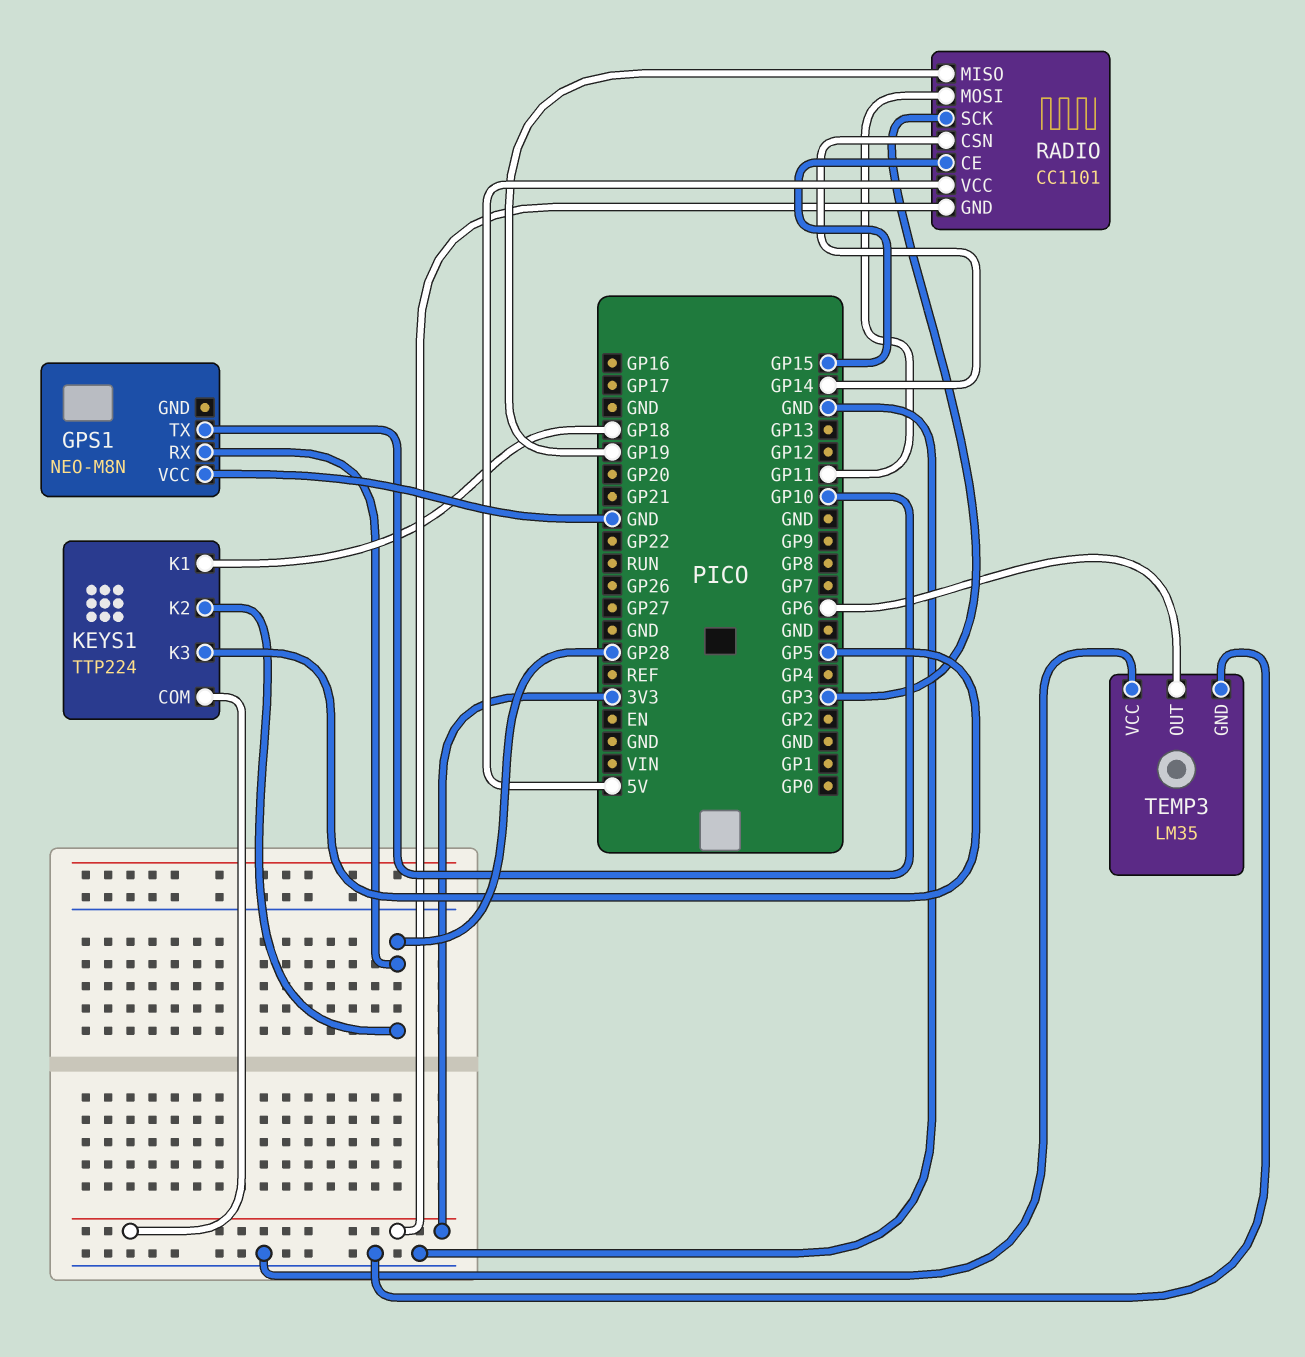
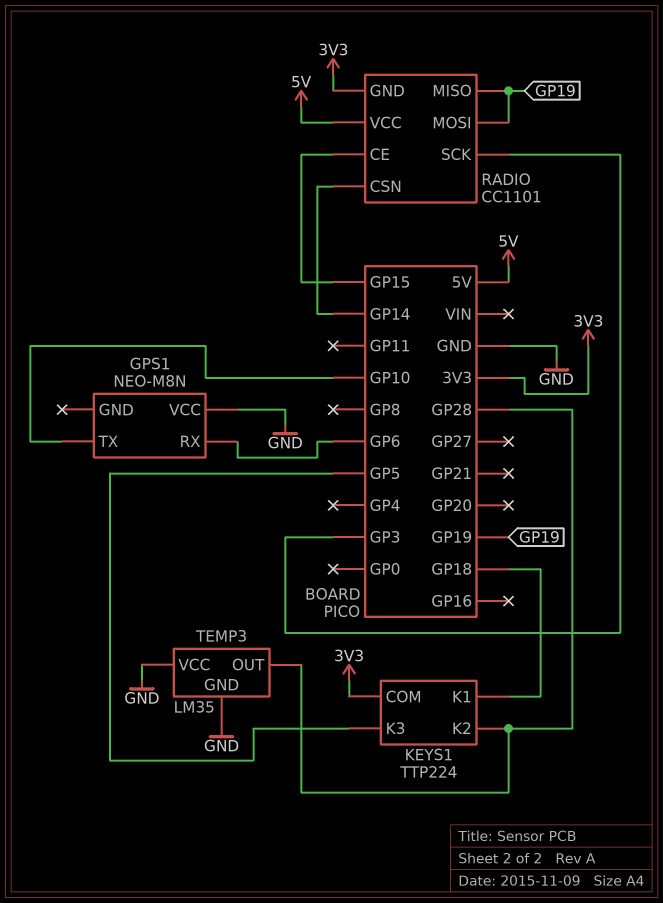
GPS1 pin RX: GP28 -> GP6
RADIO pin MOSI: GP11 -> GP19
TEMP3 pin OUT: GP6 -> GP28

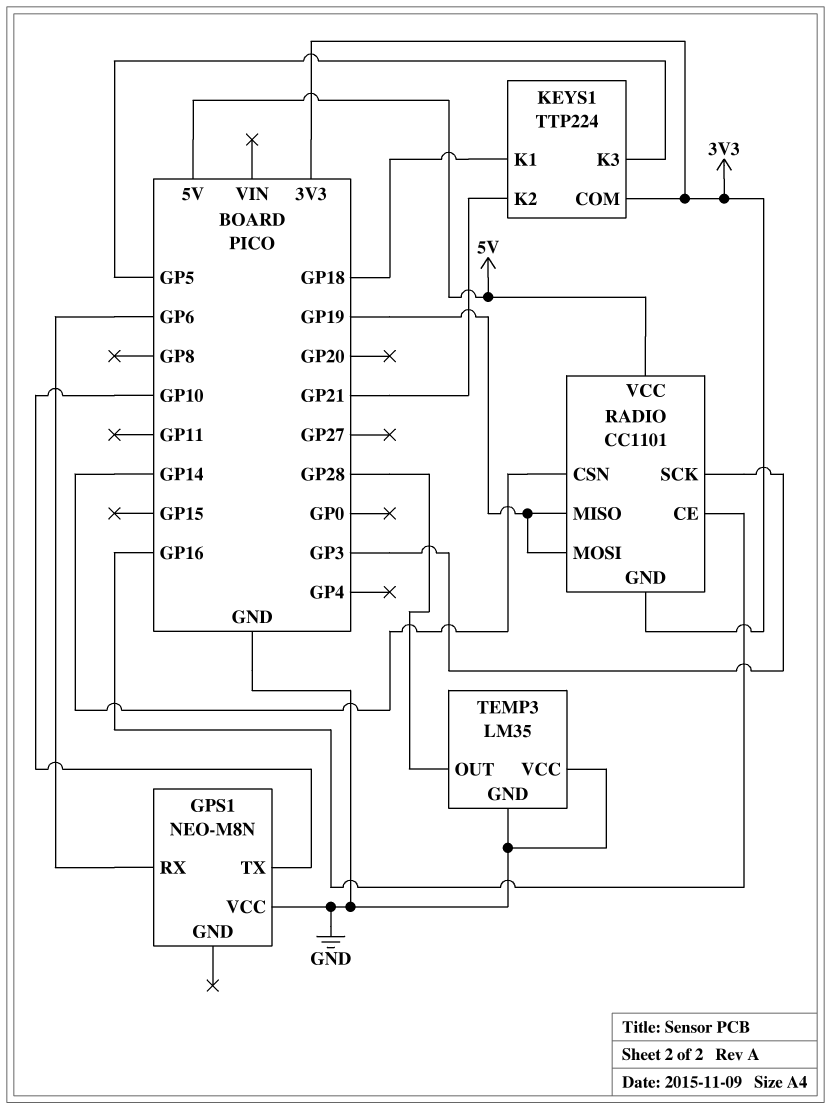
KEYS1 pin K2: GP28 -> GP21
RADIO pin CE: GP15 -> GP16

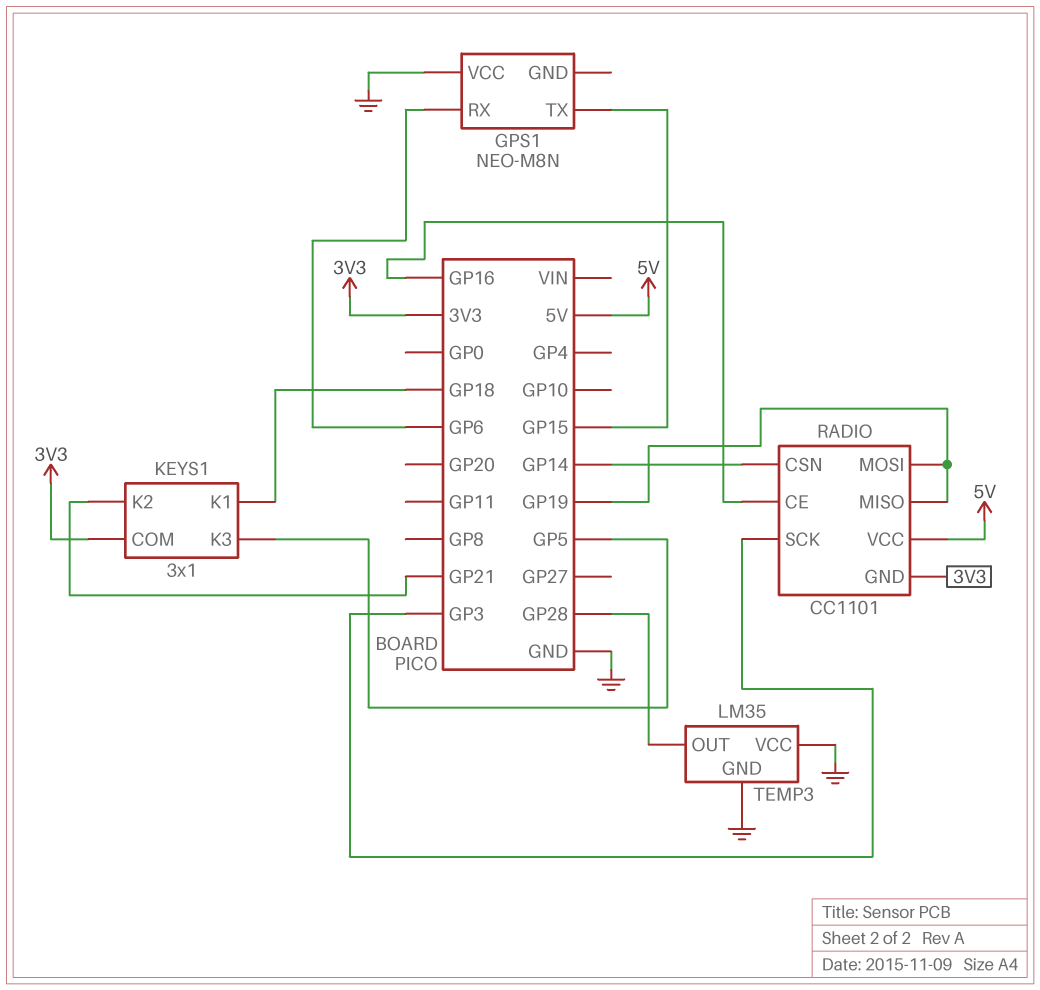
GPS1 pin TX: GP10 -> GP15
KEYS1: TTP224 -> 3x1

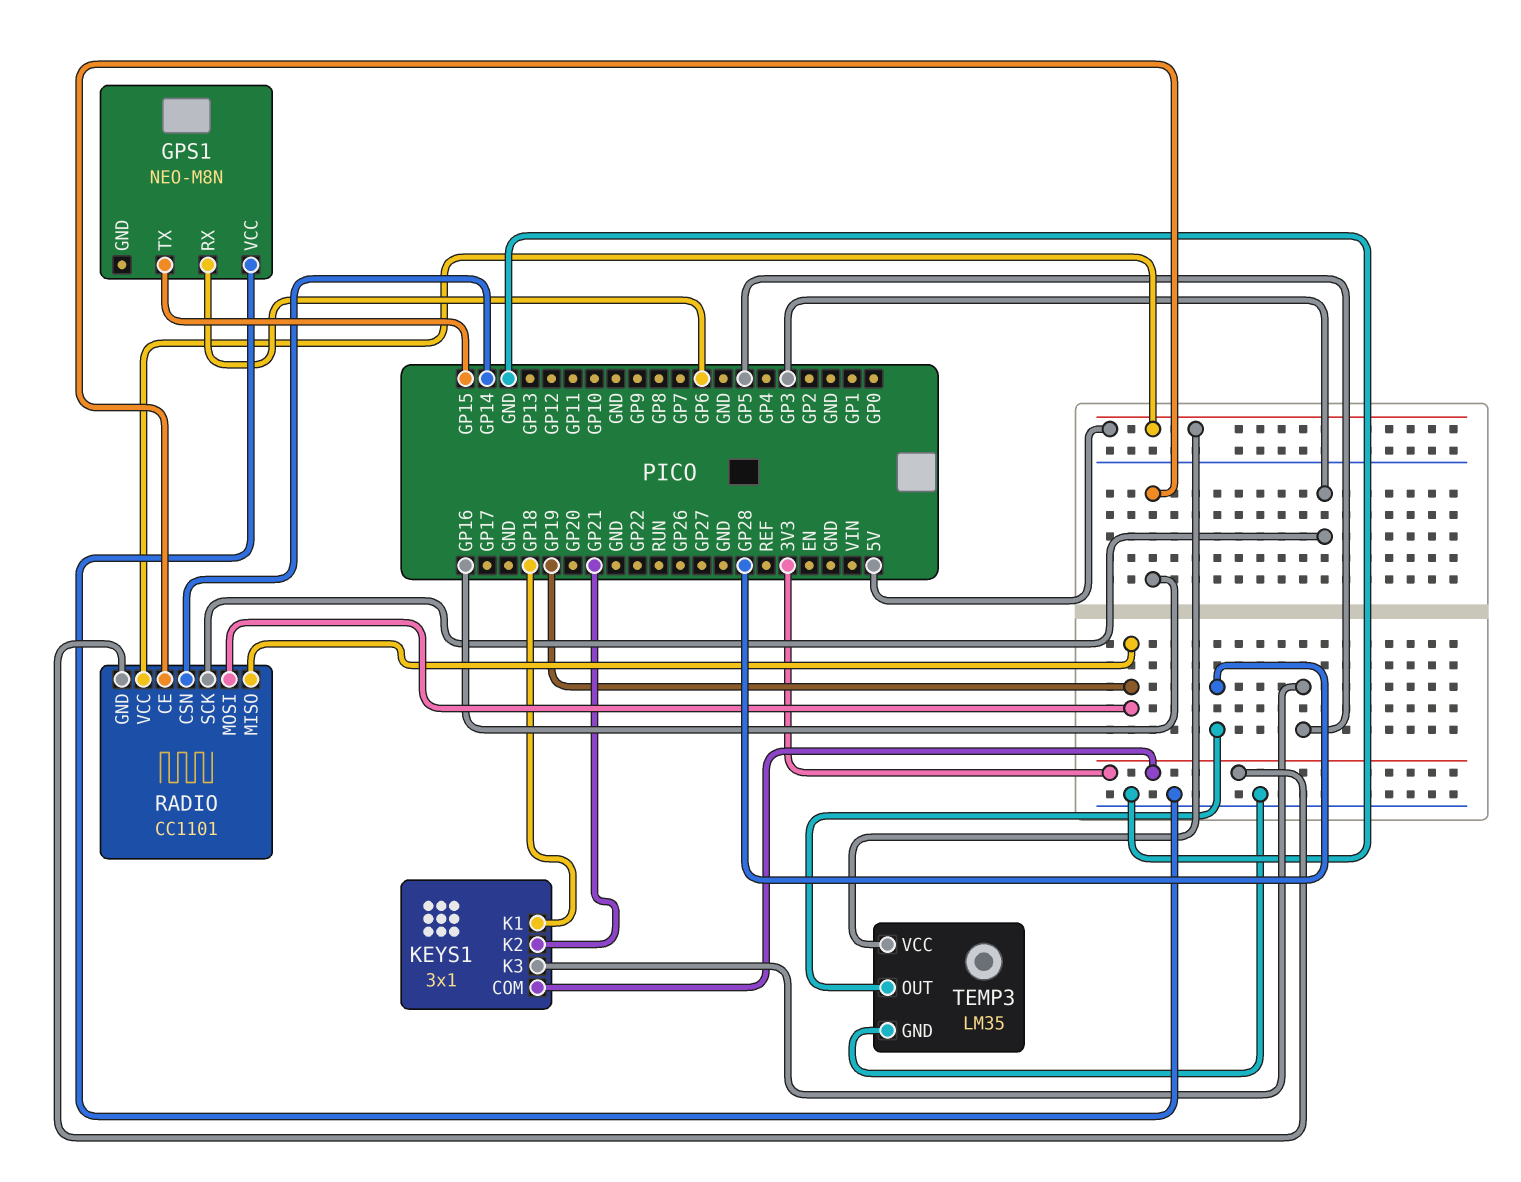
TEMP3 pin VCC: GND -> 5V

